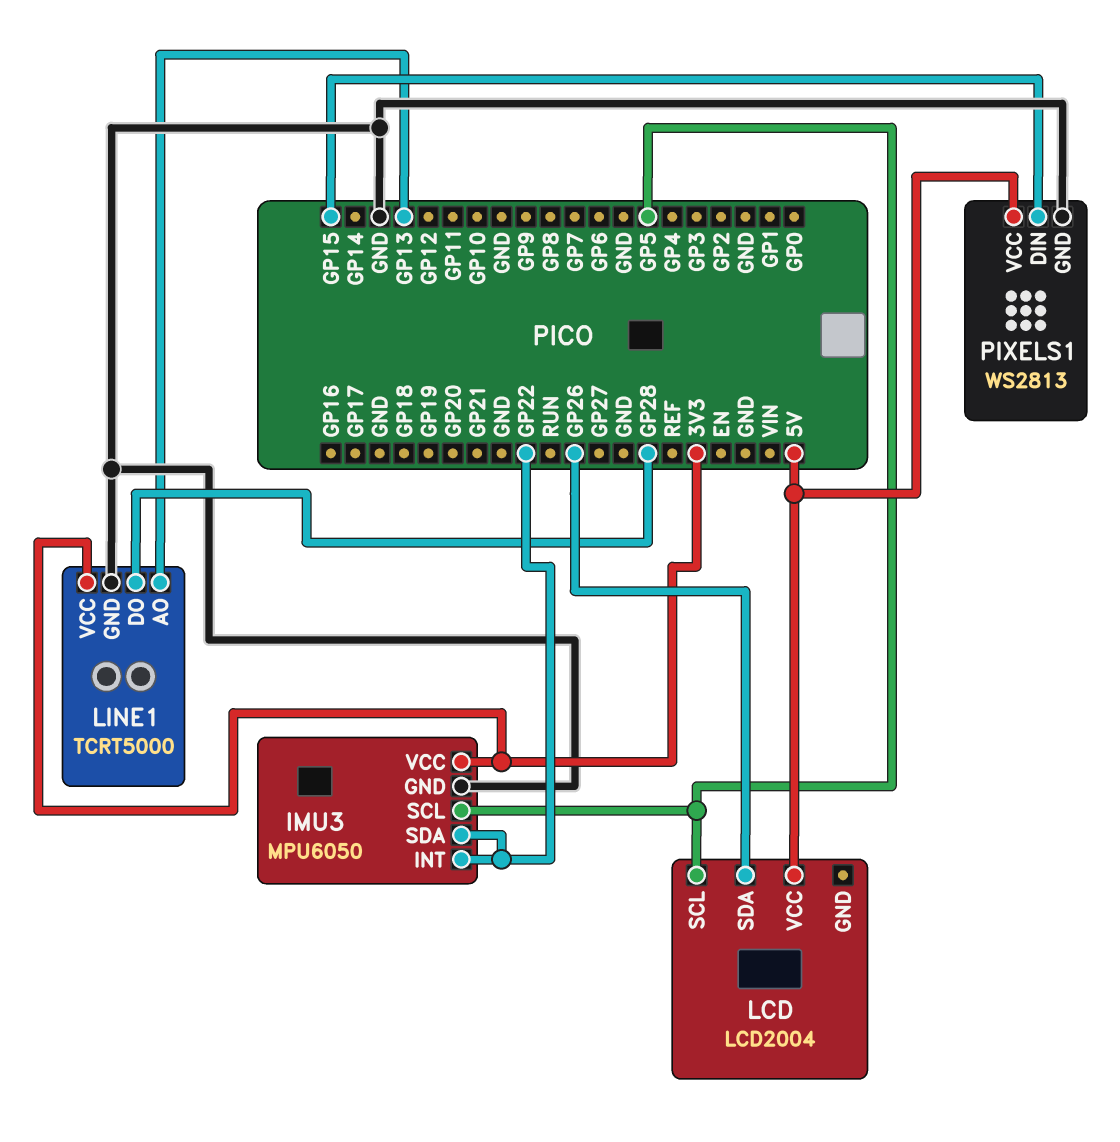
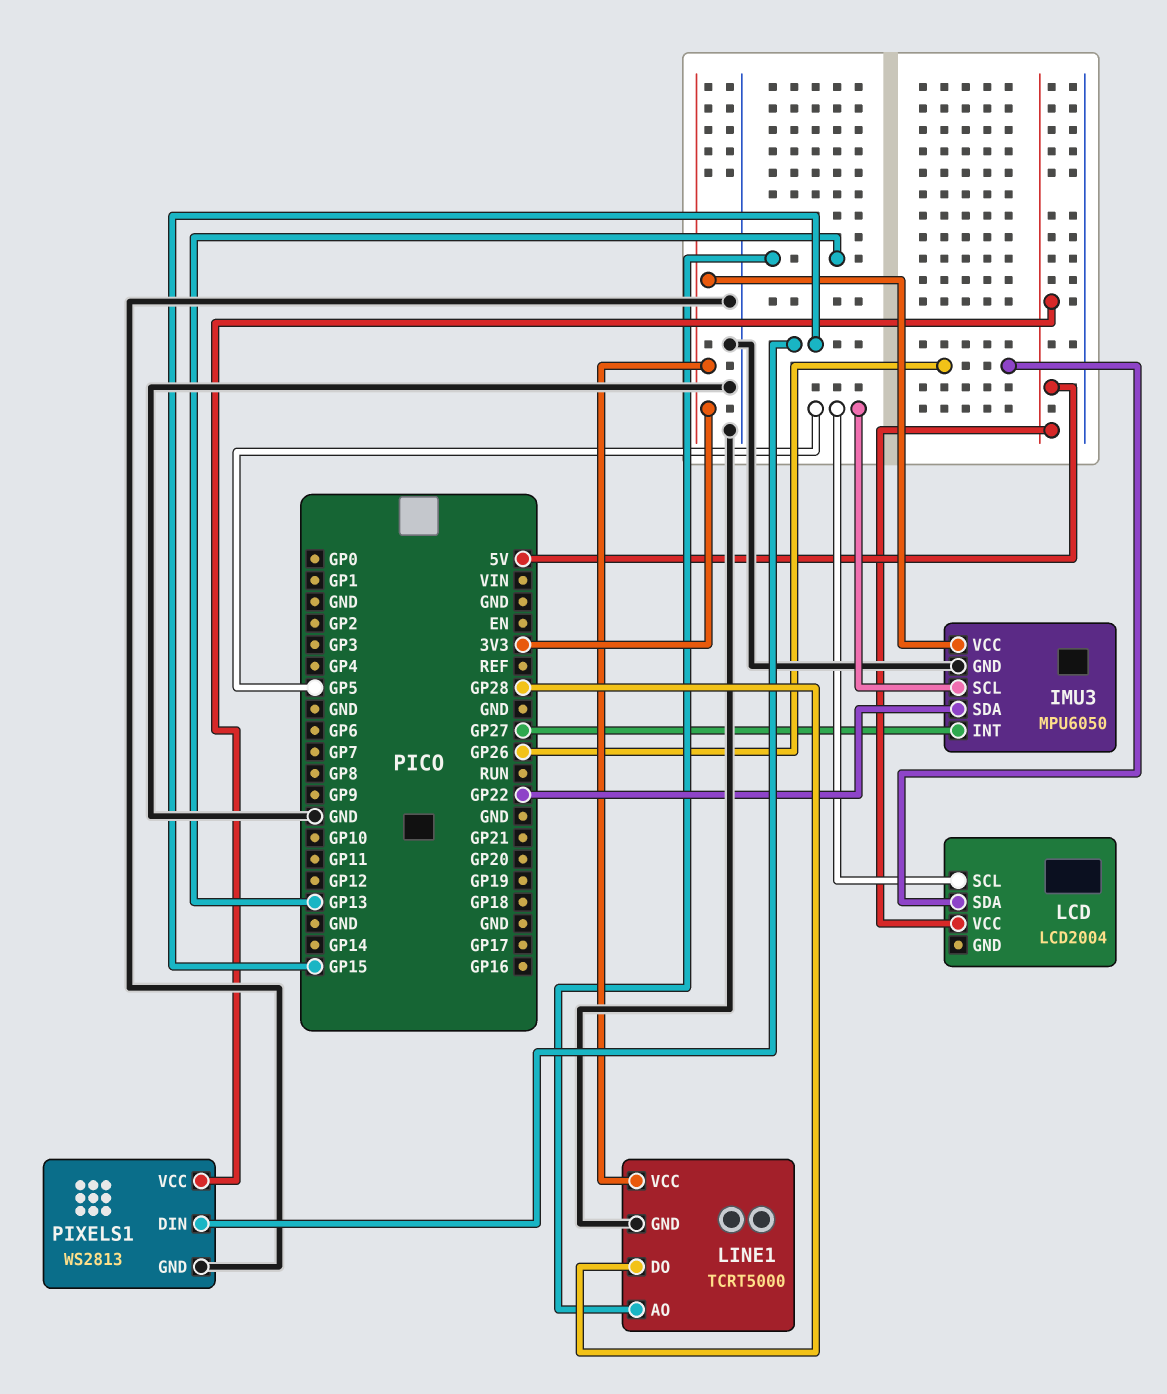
IMU3 pin INT: GP22 -> GP27

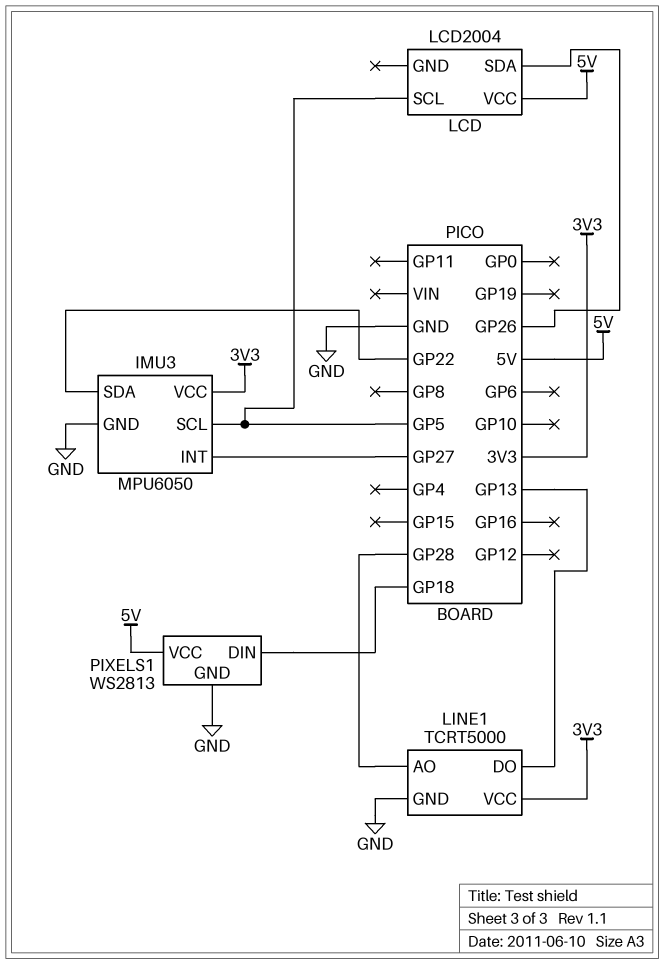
LINE1 pin AO: GP13 -> GP28
LINE1 pin DO: GP28 -> GP13
PIXELS1 pin DIN: GP15 -> GP18

